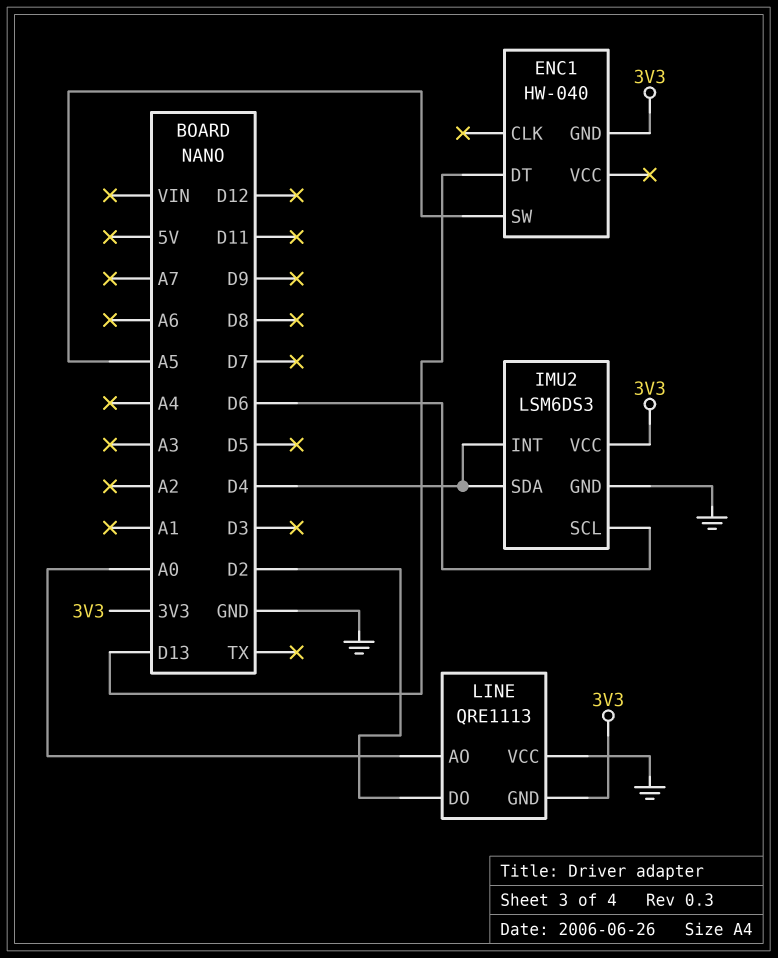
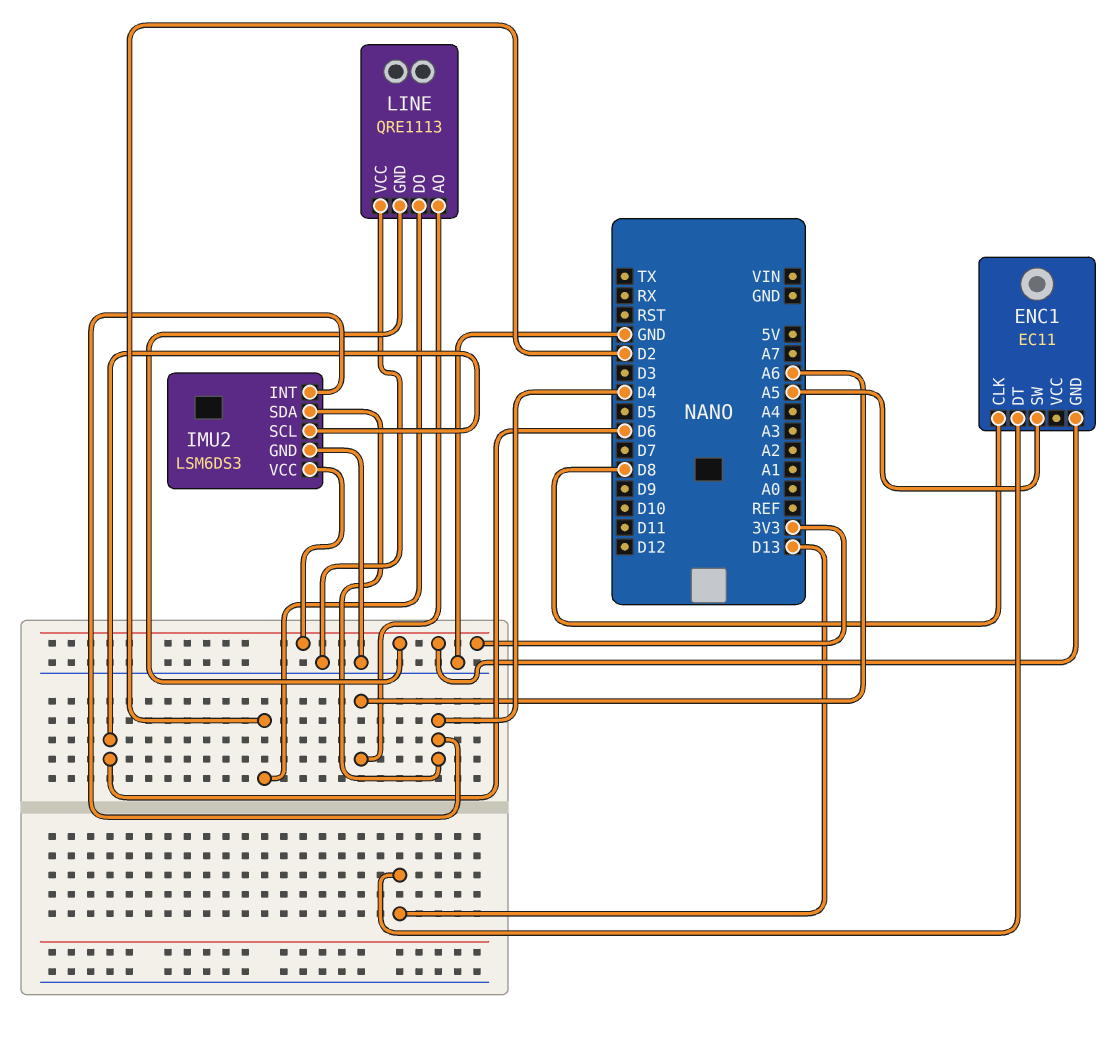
ENC1: HW-040 -> EC11
ENC1 pin CLK: none -> D8
LINE pin AO: A0 -> A6

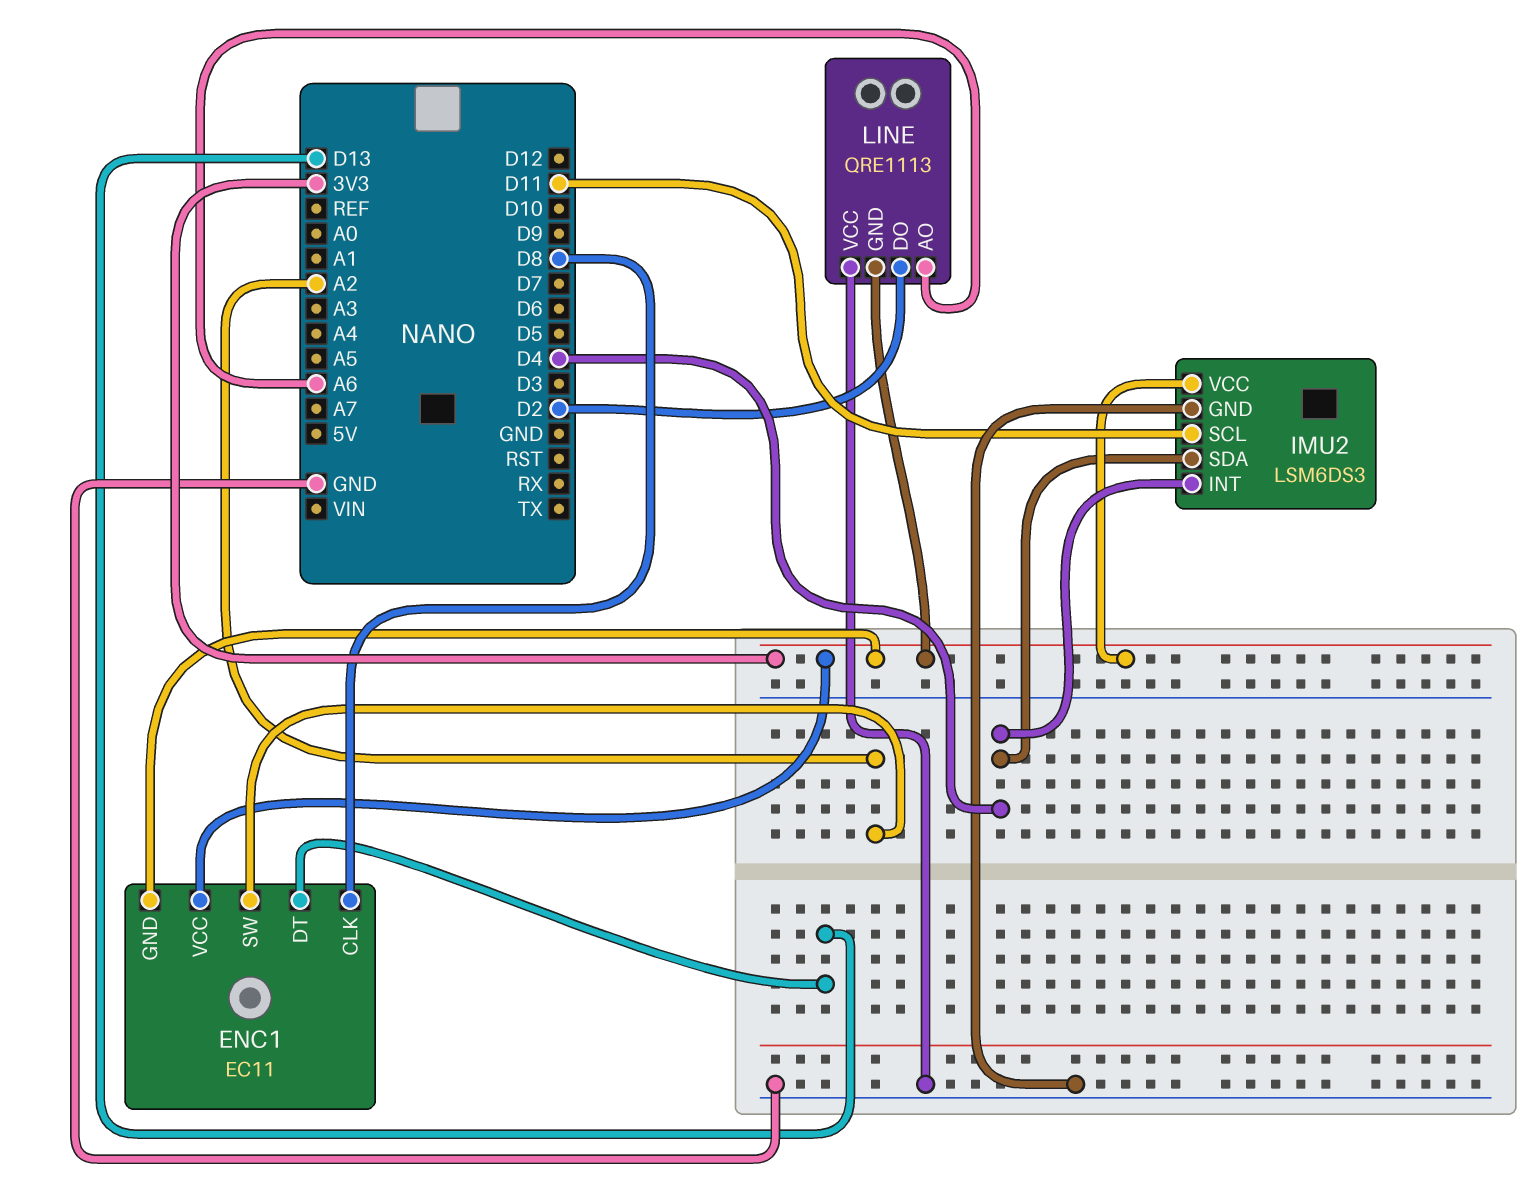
ENC1 pin SW: A5 -> A2
ENC1 pin VCC: none -> 3V3
IMU2 pin SCL: D6 -> D11

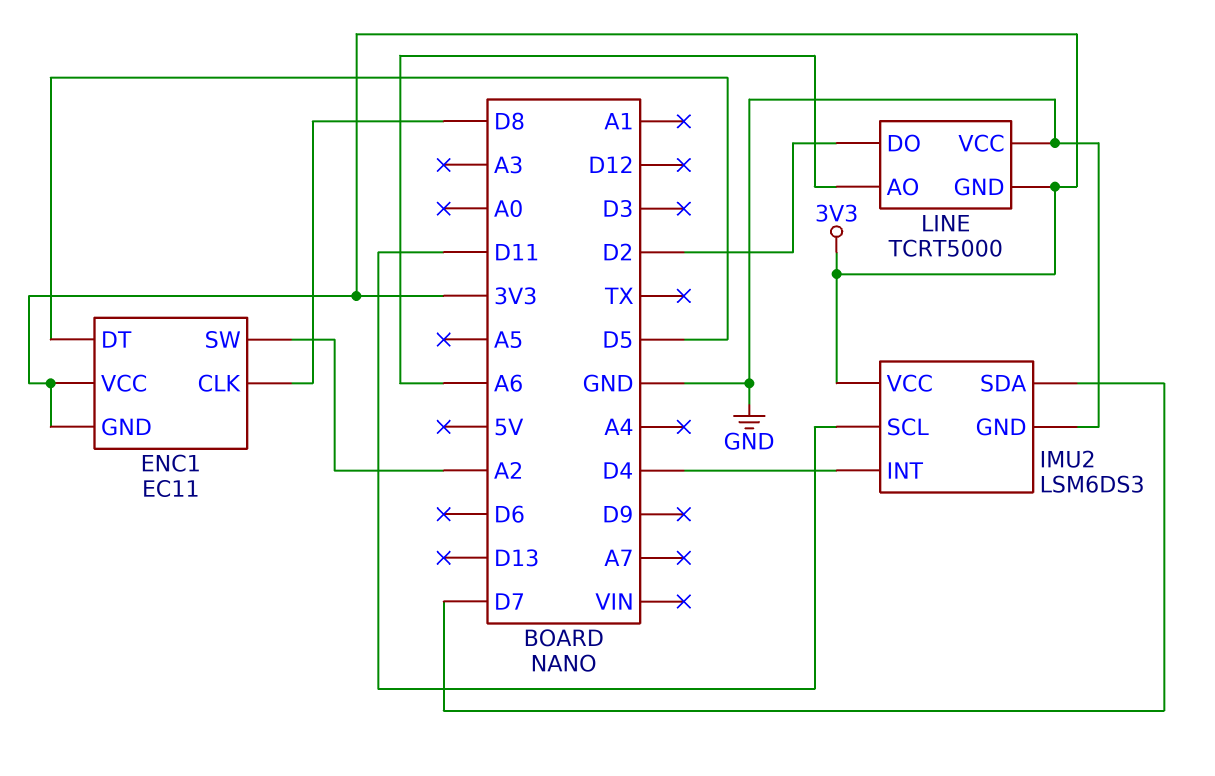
ENC1 pin DT: D13 -> D5
IMU2 pin SDA: D4 -> D7
LINE: QRE1113 -> TCRT5000

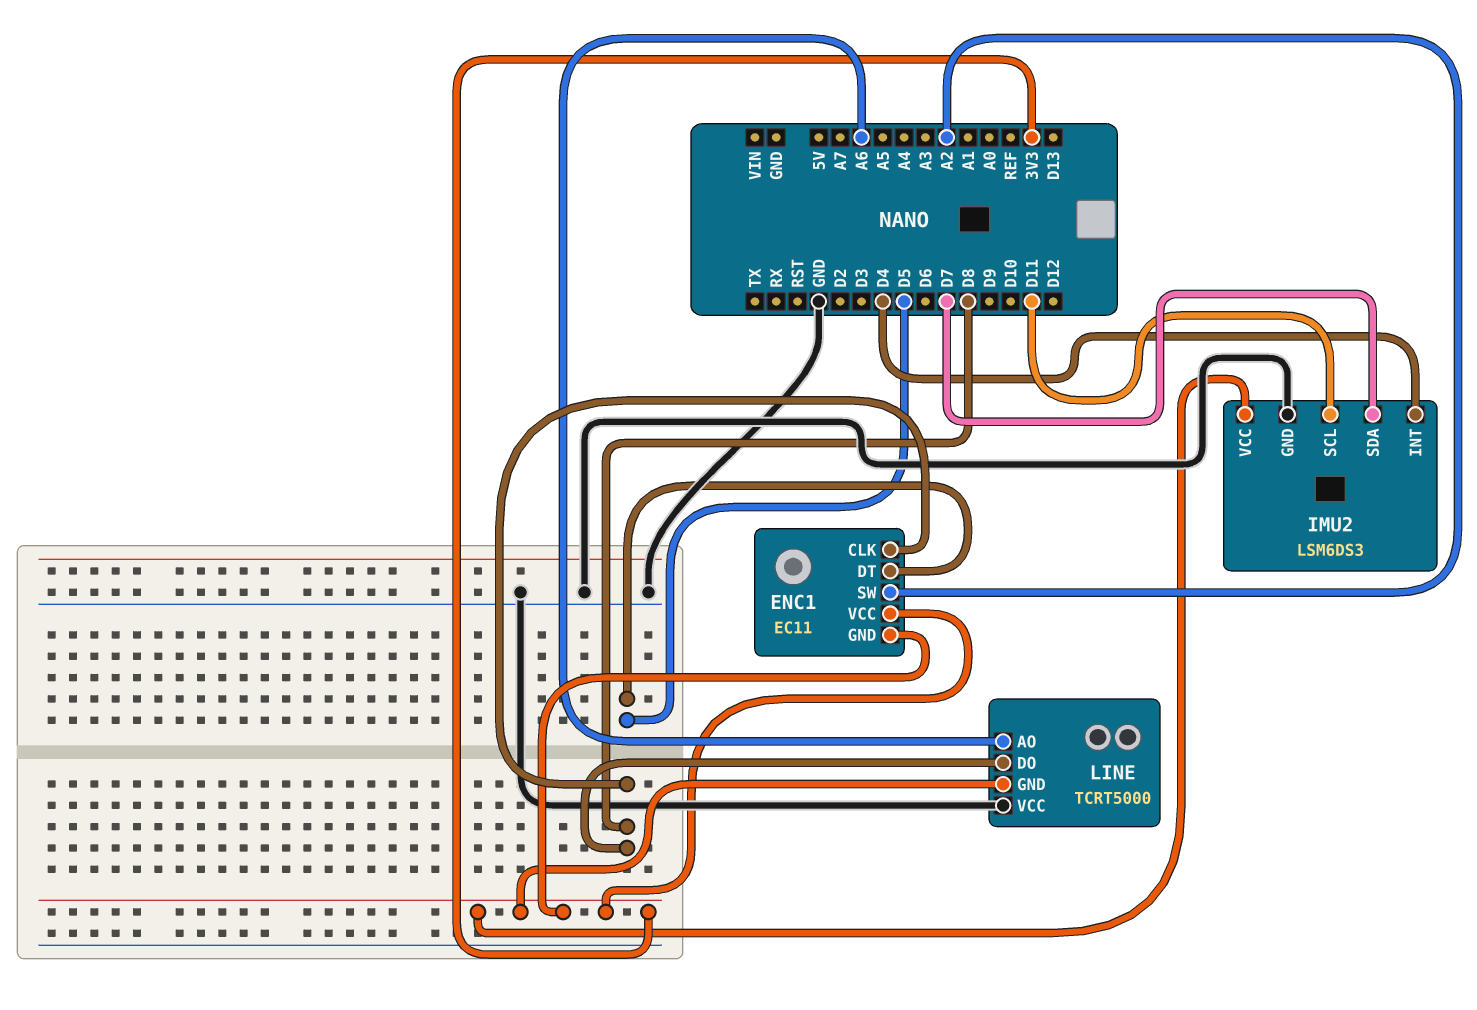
LINE pin DO: D2 -> D8

